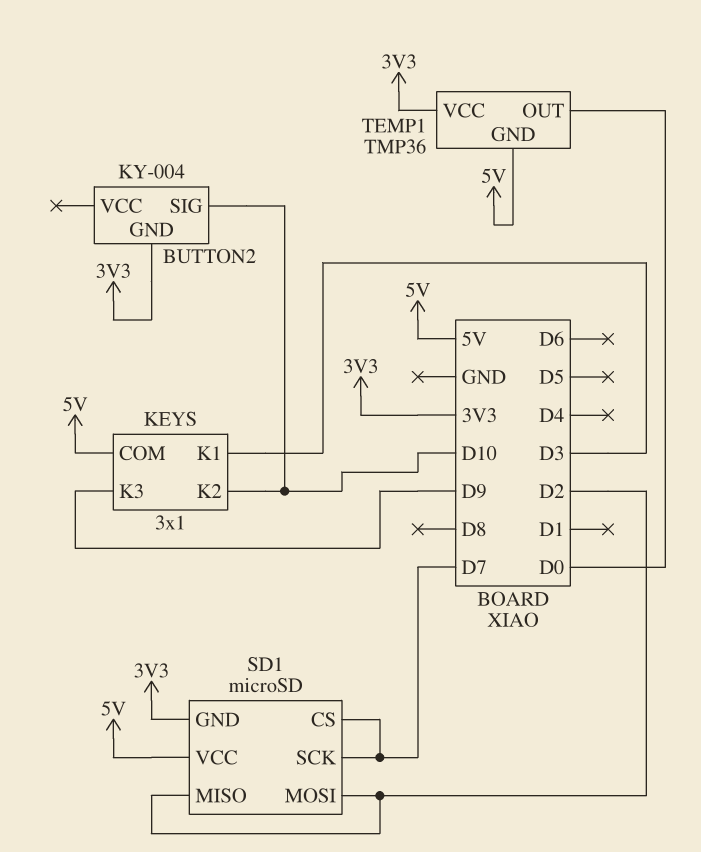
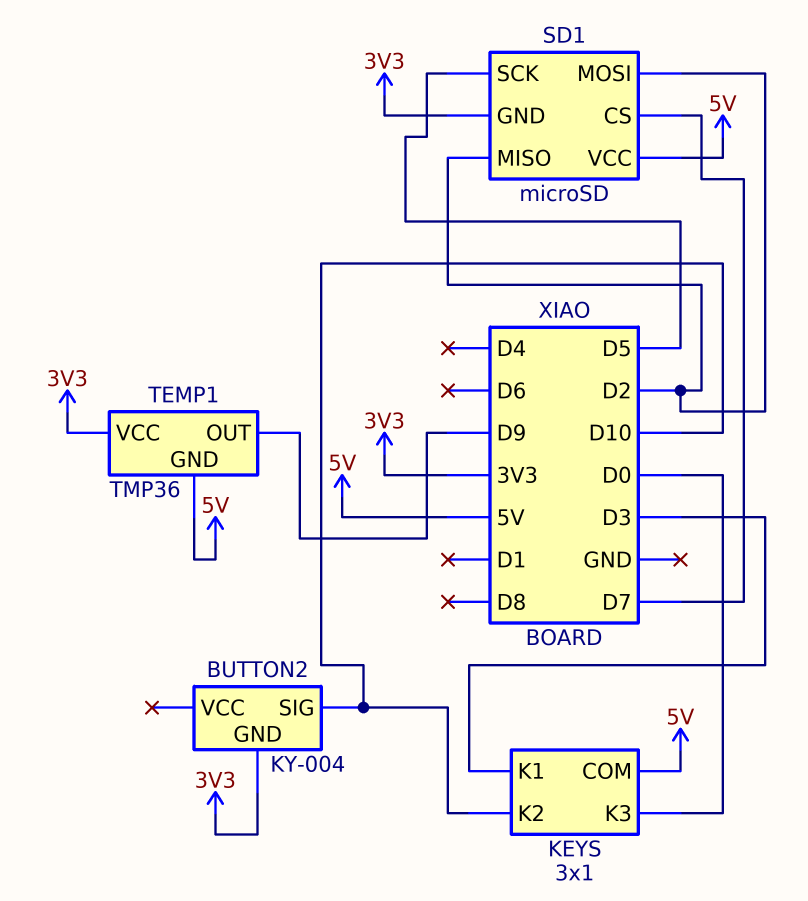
KEYS pin K3: D9 -> D0
SD1 pin SCK: D7 -> D5
TEMP1 pin OUT: D0 -> D9

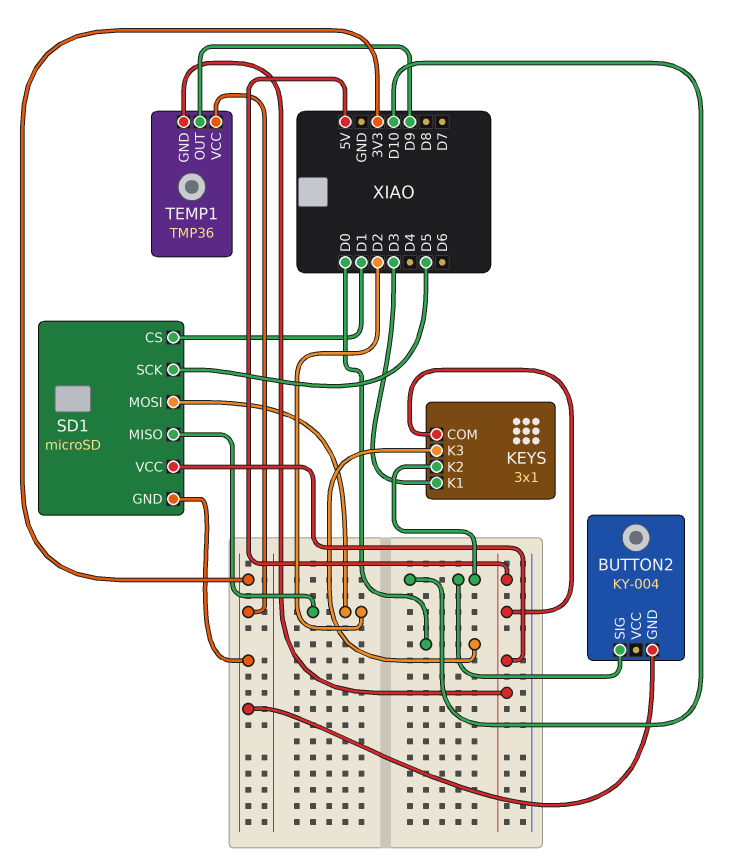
SD1 pin CS: D7 -> D1

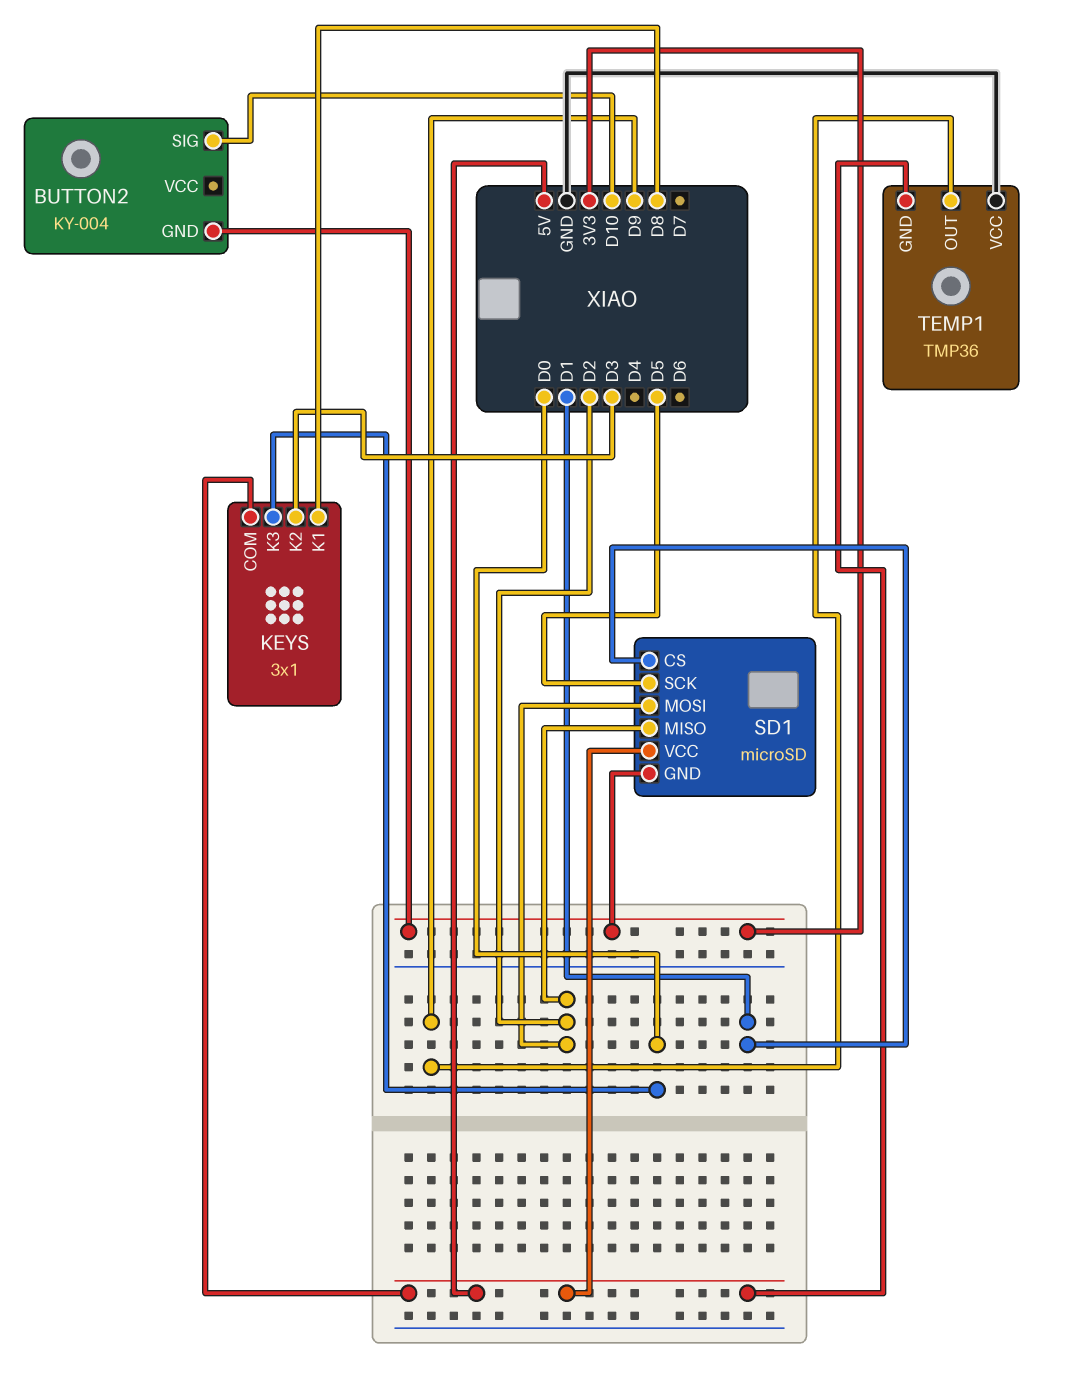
KEYS pin K1: D3 -> D8
KEYS pin K2: D10 -> D3
TEMP1 pin VCC: 3V3 -> GND

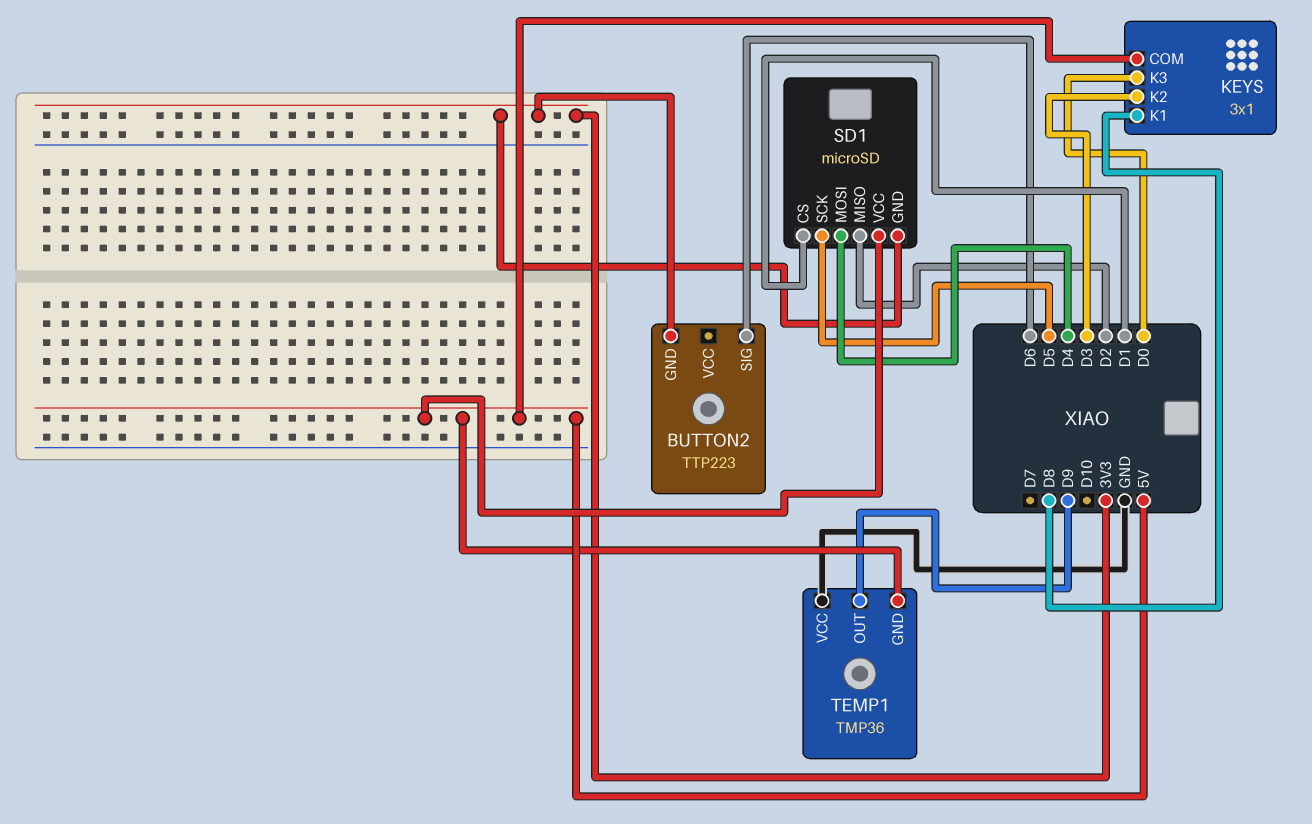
BUTTON2: KY-004 -> TTP223
BUTTON2 pin SIG: D10 -> D6
SD1 pin MOSI: D2 -> D4

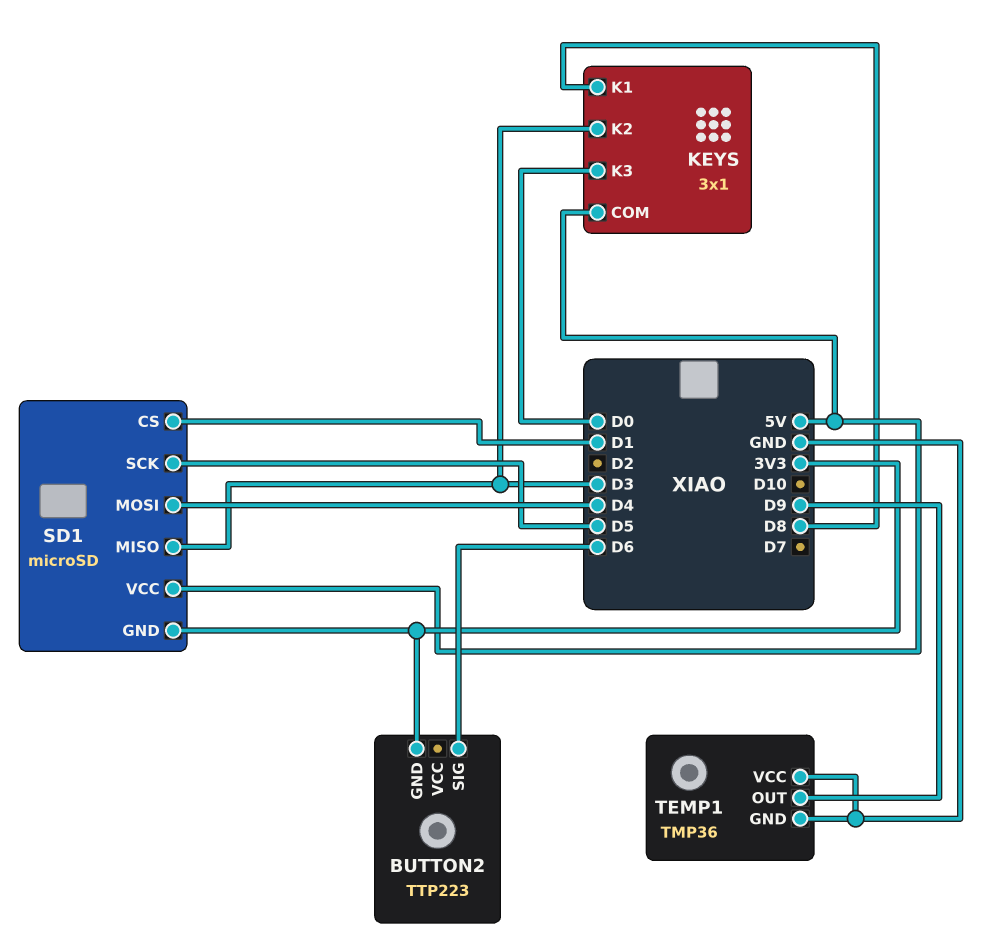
SD1 pin MISO: D2 -> D3
TEMP1 pin GND: 5V -> GND

